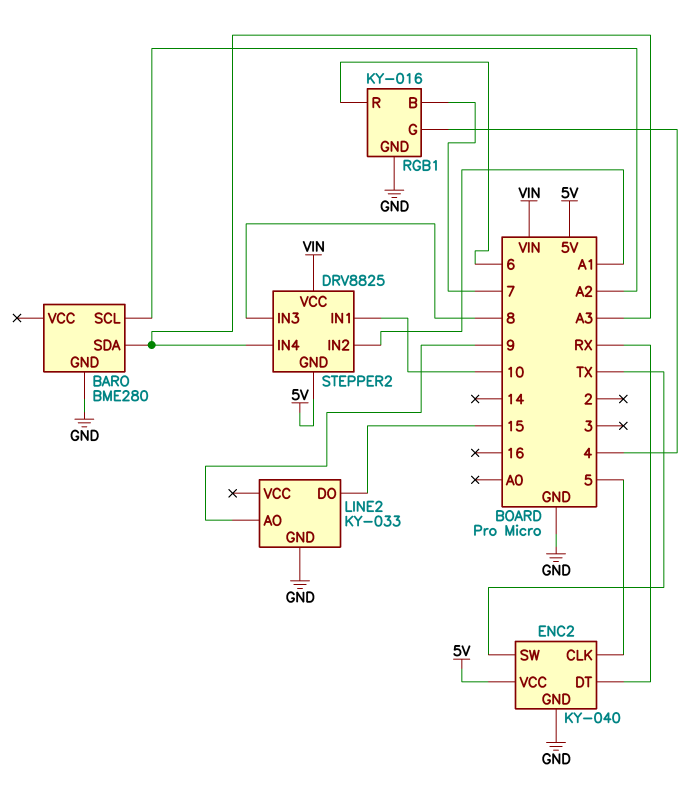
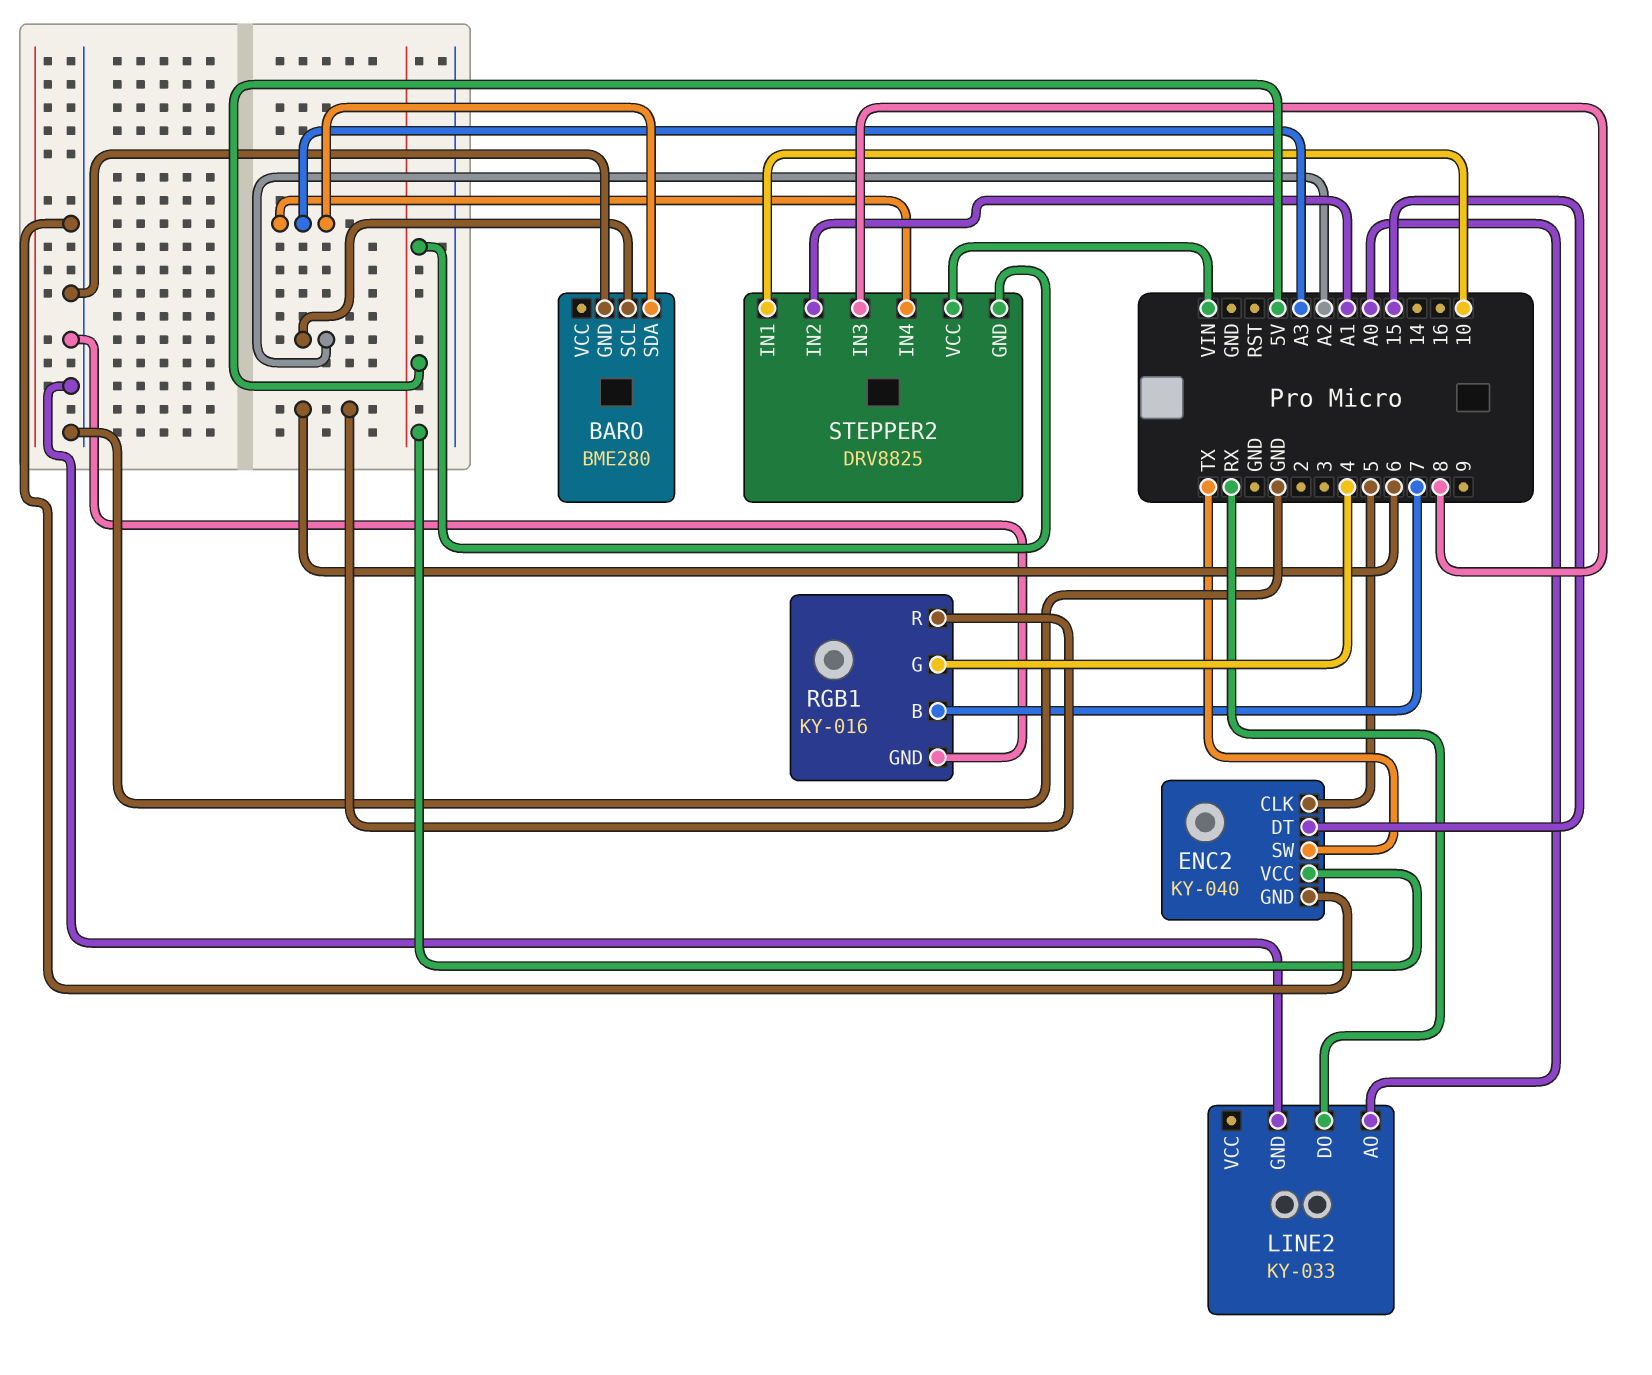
ENC2 pin DT: RX -> 15
LINE2 pin AO: 9 -> A0
LINE2 pin DO: 15 -> RX

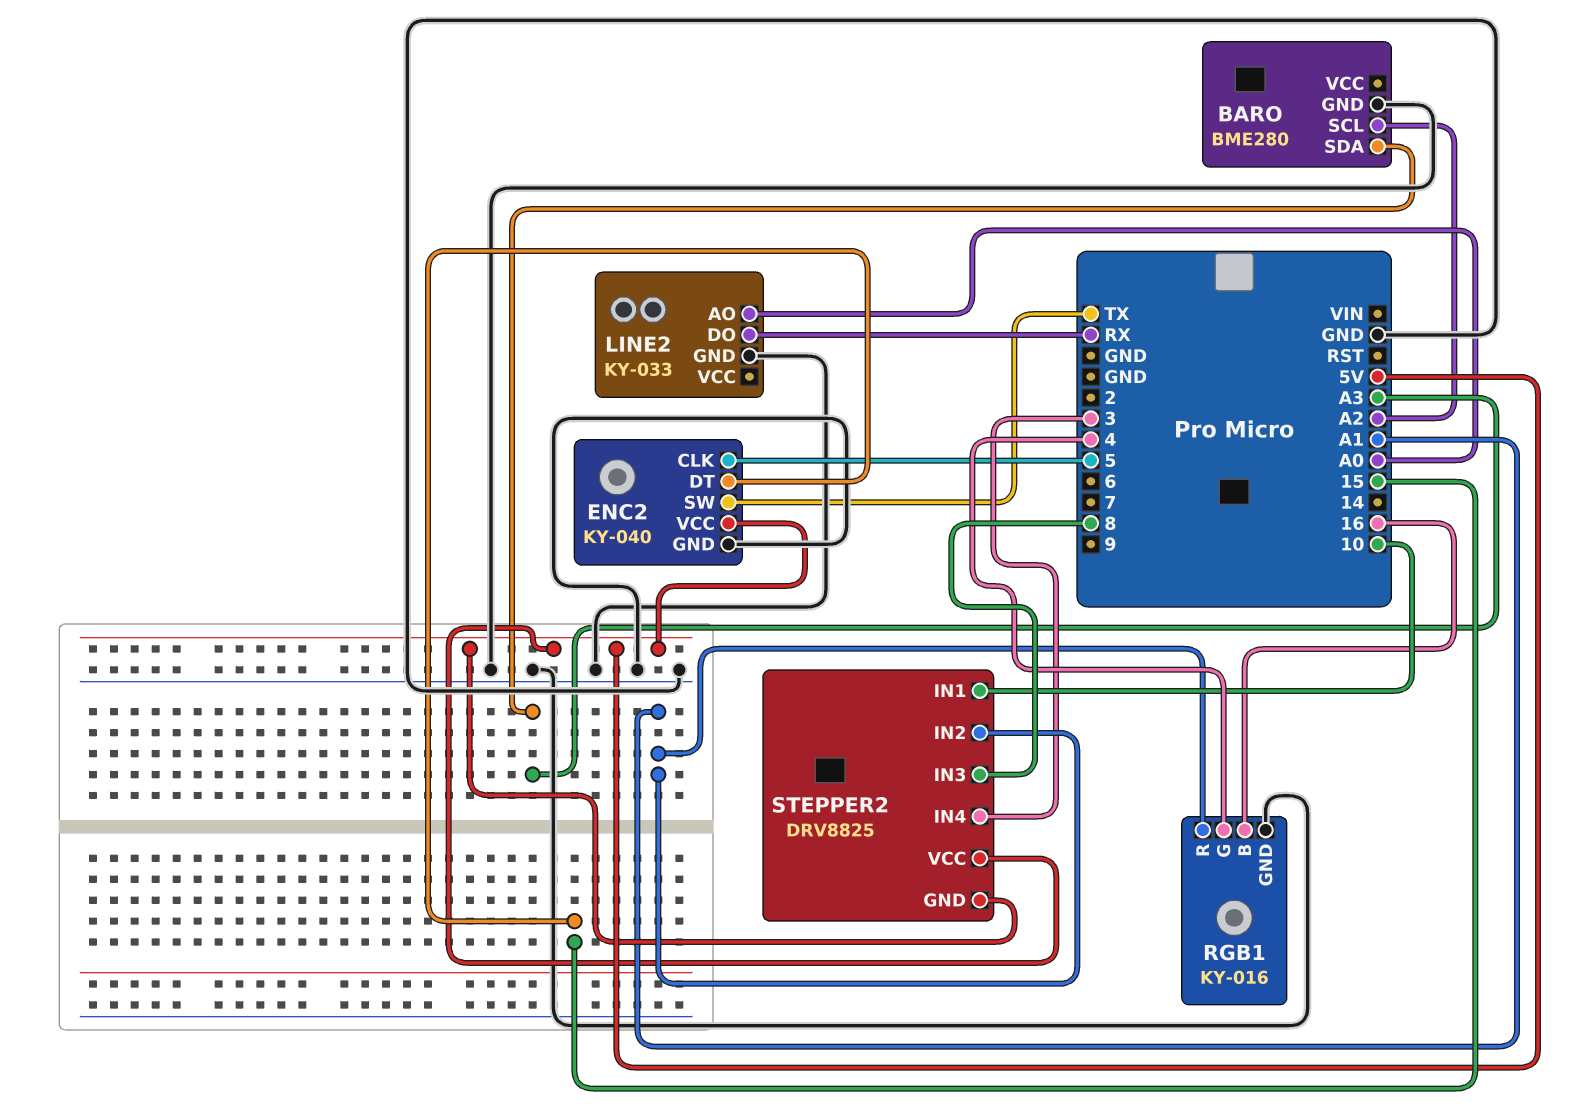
RGB1 pin B: 7 -> 16
RGB1 pin R: 6 -> A1
STEPPER2 pin IN4: A3 -> 3
STEPPER2 pin VCC: VIN -> 5V

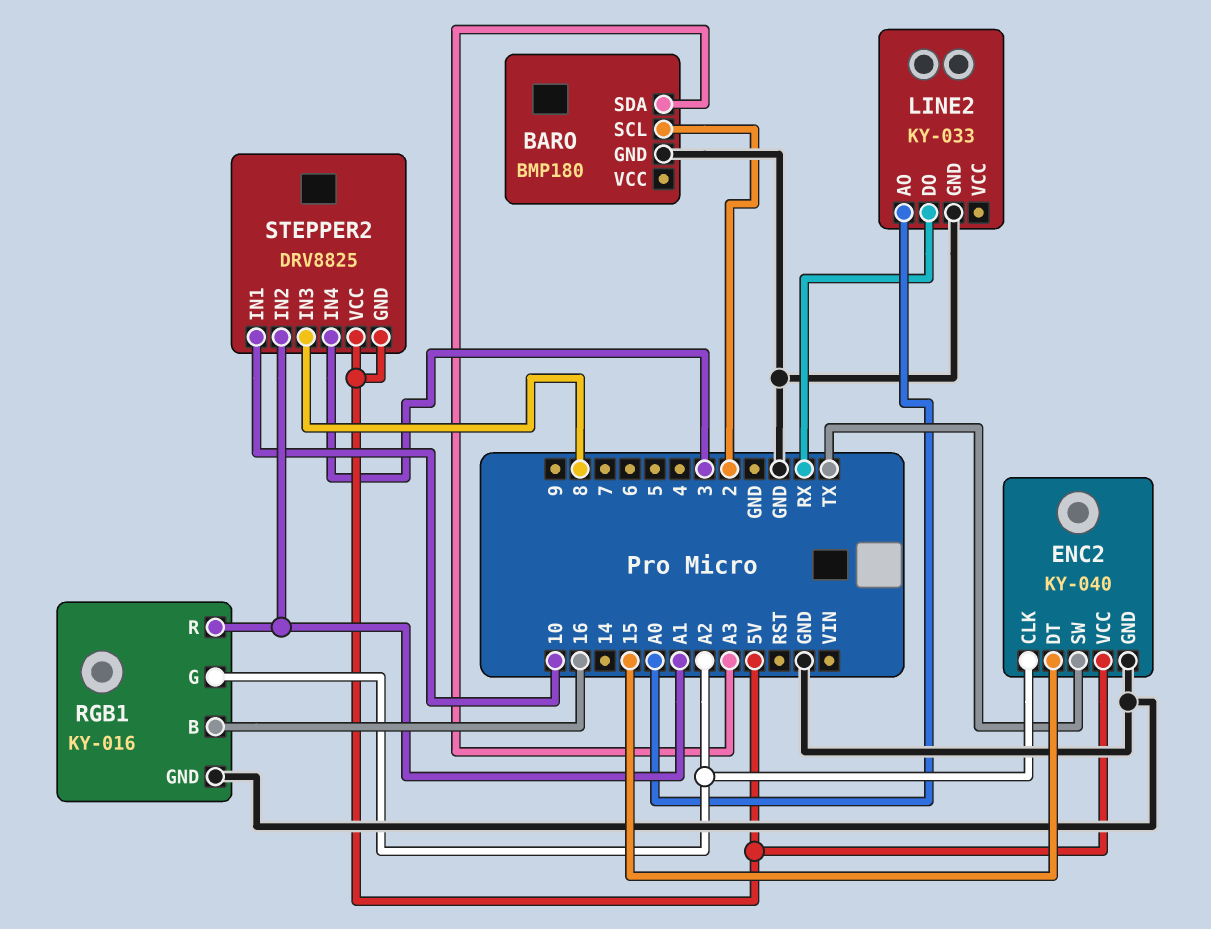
BARO: BME280 -> BMP180
BARO pin SCL: A2 -> 2
ENC2 pin CLK: 5 -> A2
RGB1 pin G: 4 -> A2

